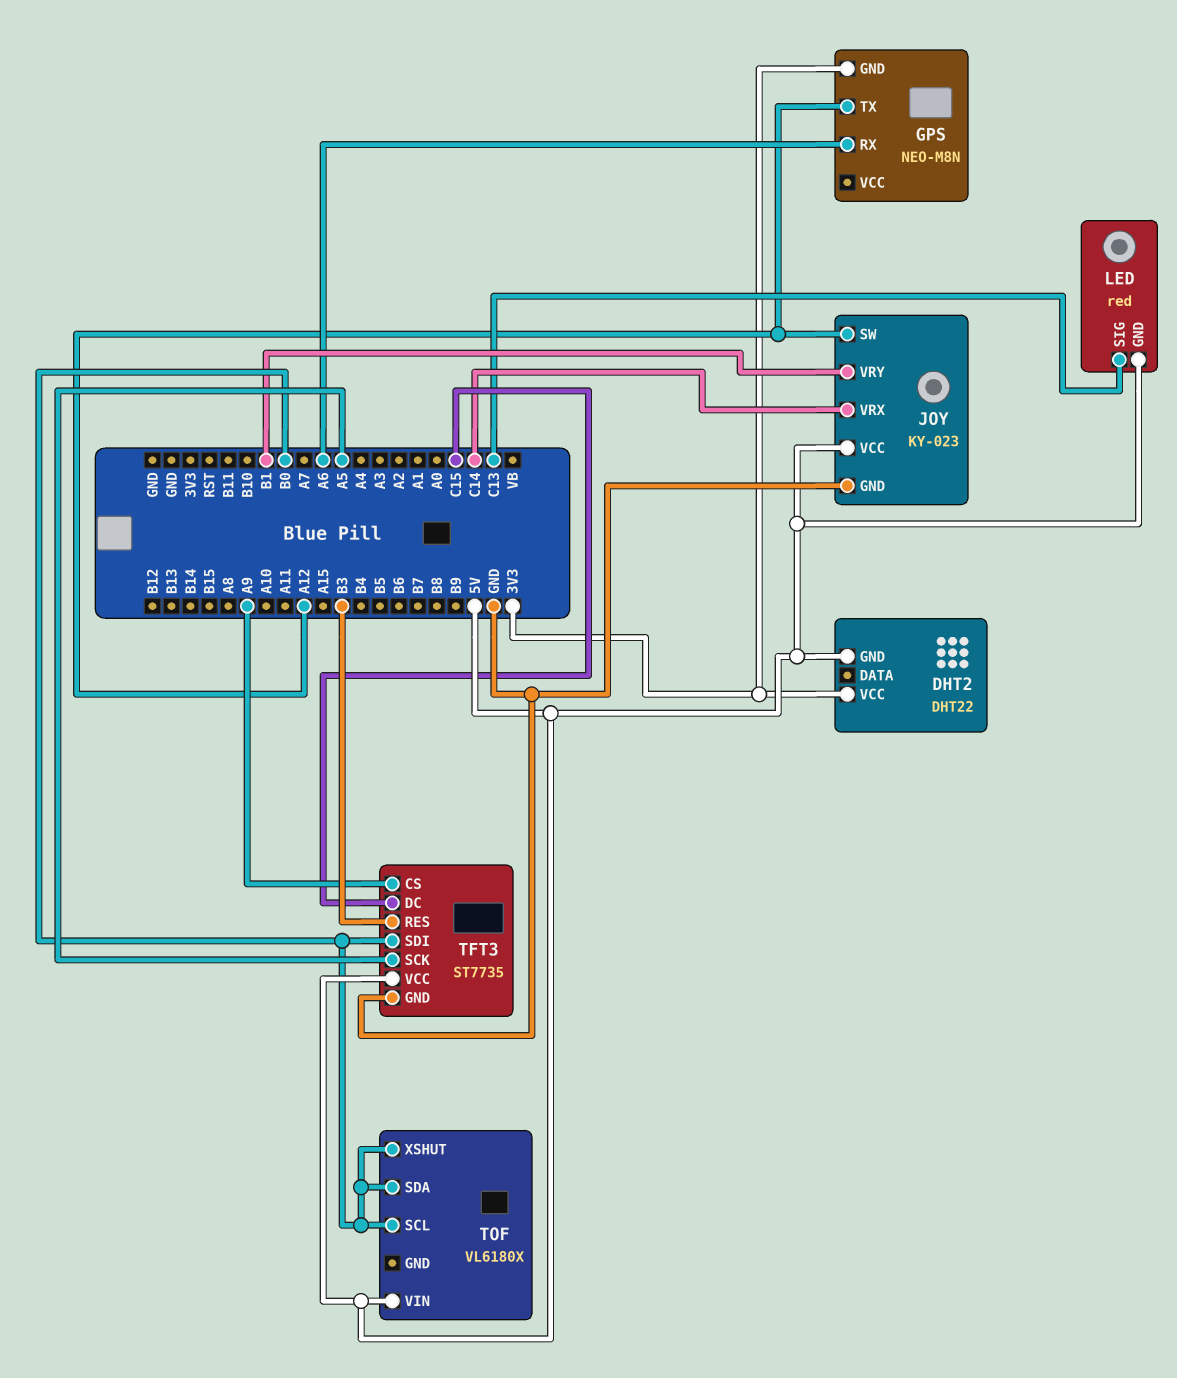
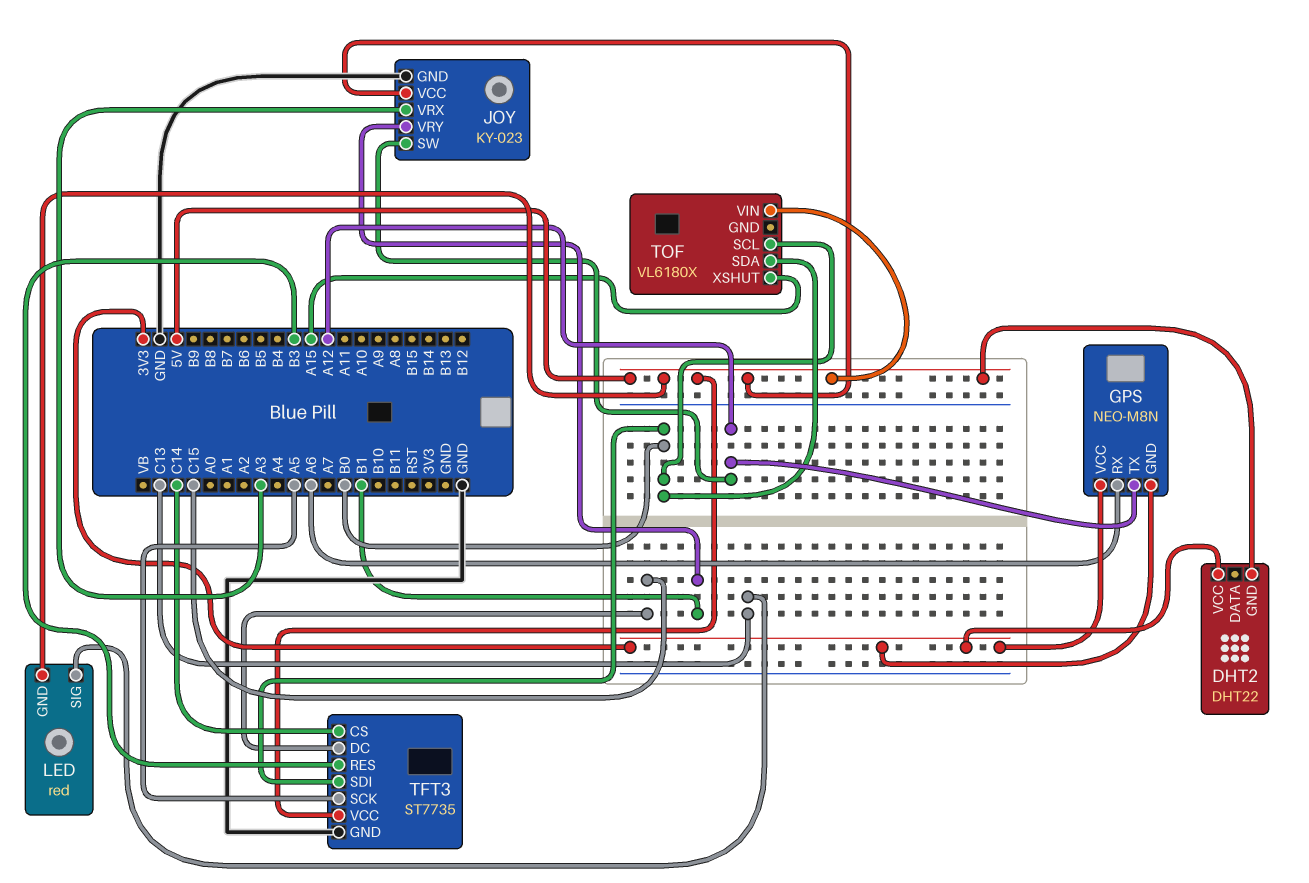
GPS pin VCC: none -> 3V3
JOY pin VRX: C14 -> A3
TFT3 pin CS: A9 -> C14
TOF pin XSHUT: B0 -> A15

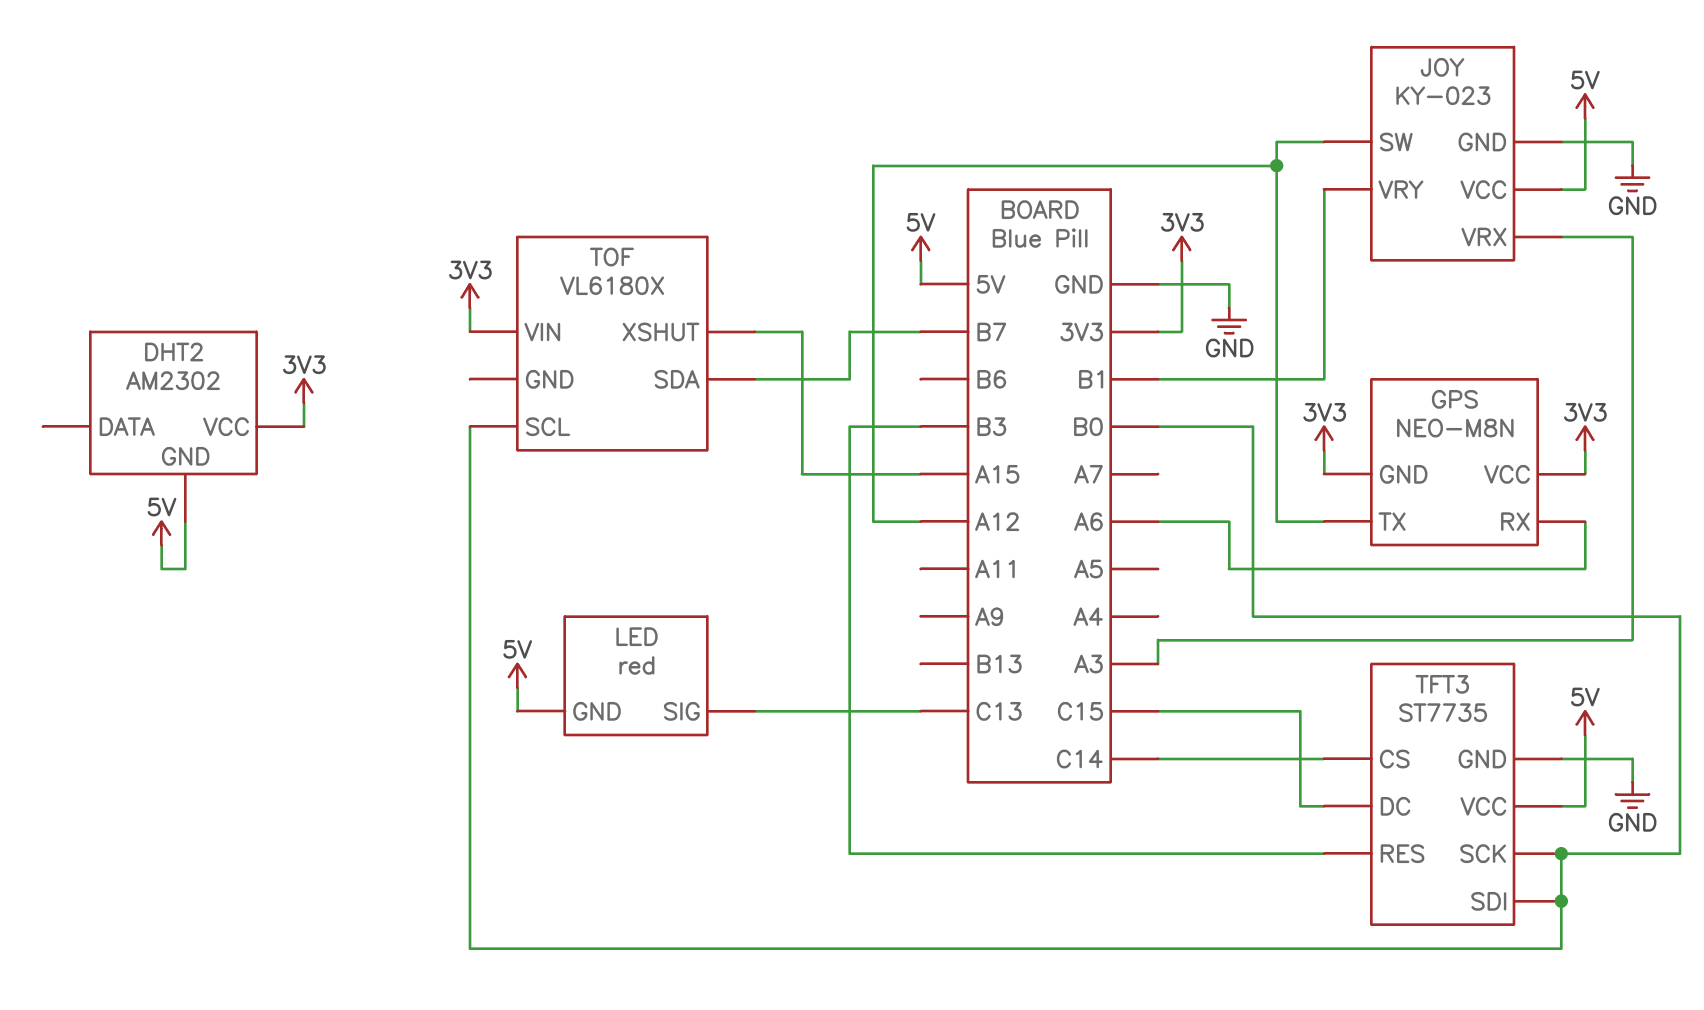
DHT2: DHT22 -> AM2302
TFT3 pin SCK: A5 -> B0
TOF pin SDA: B0 -> B7
TOF pin VIN: 5V -> 3V3

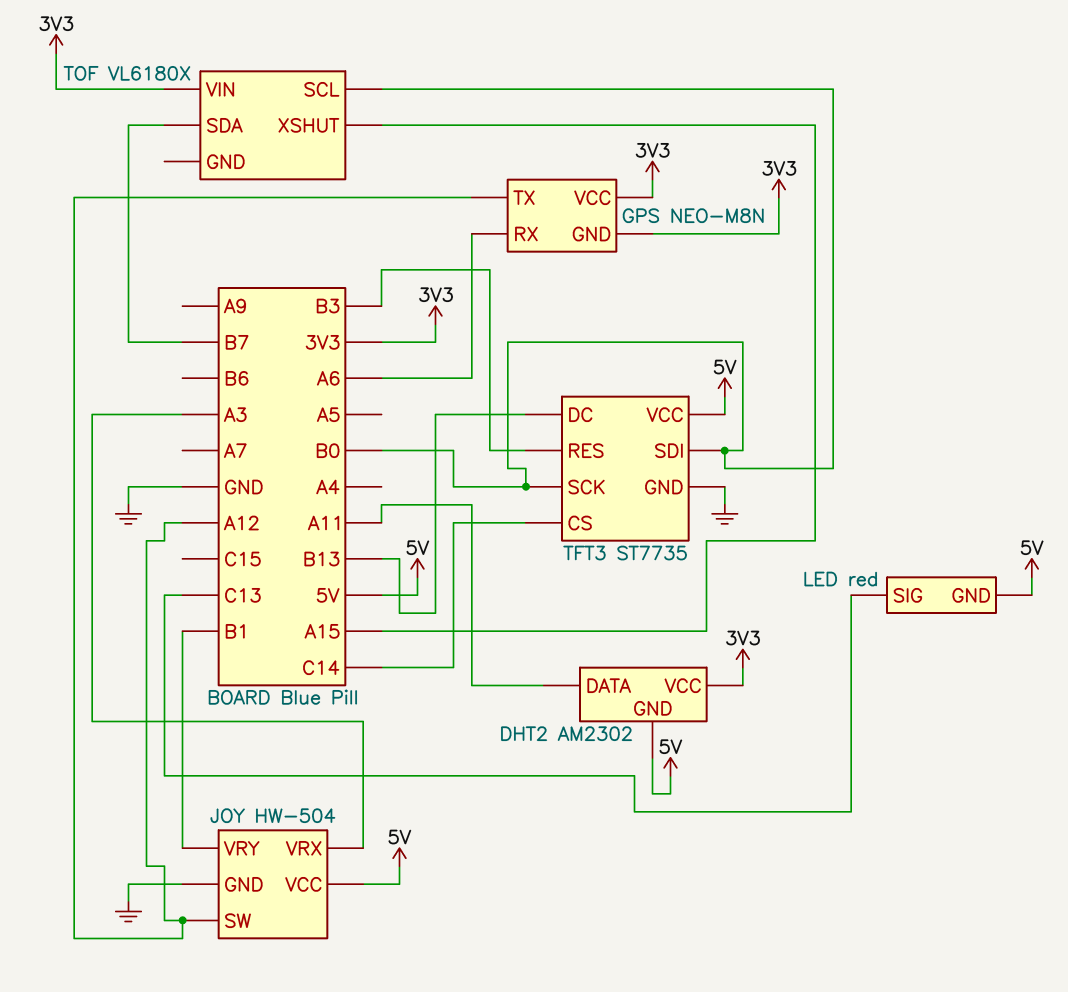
DHT2 pin DATA: none -> A11
JOY: KY-023 -> HW-504
TFT3 pin DC: C15 -> B13

